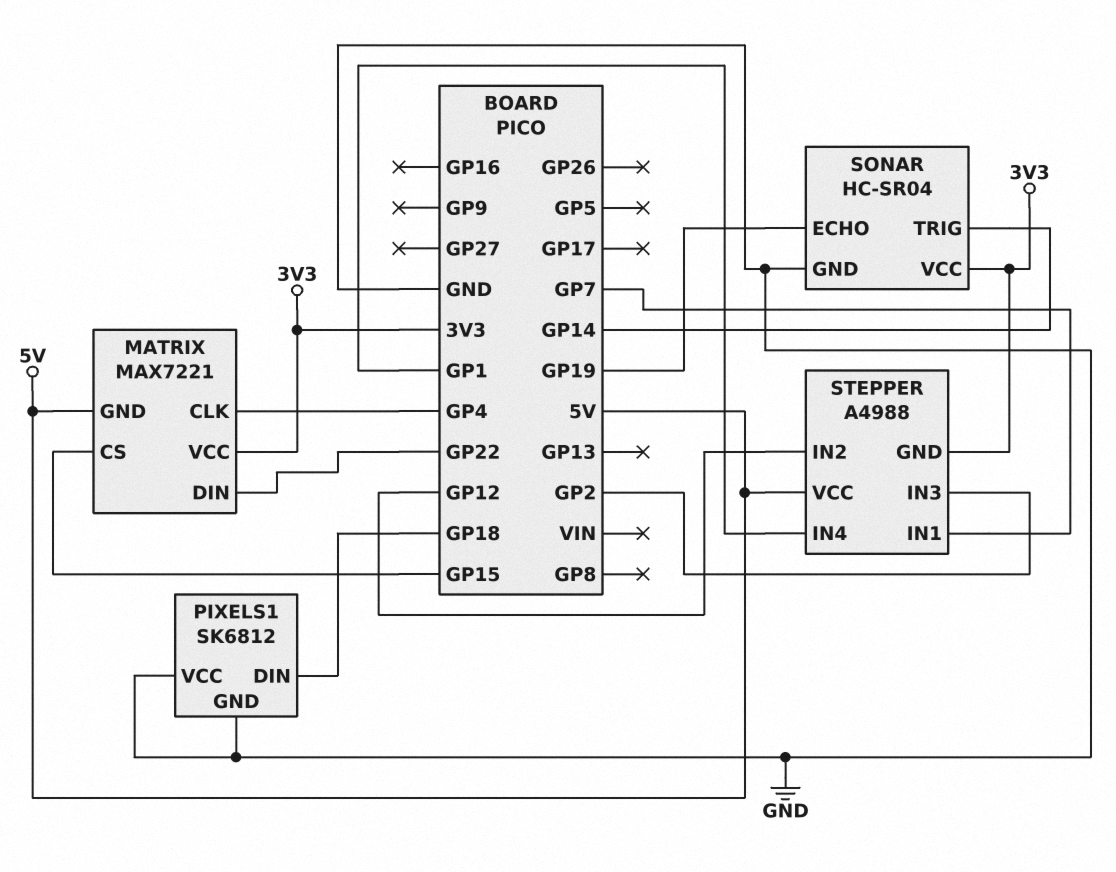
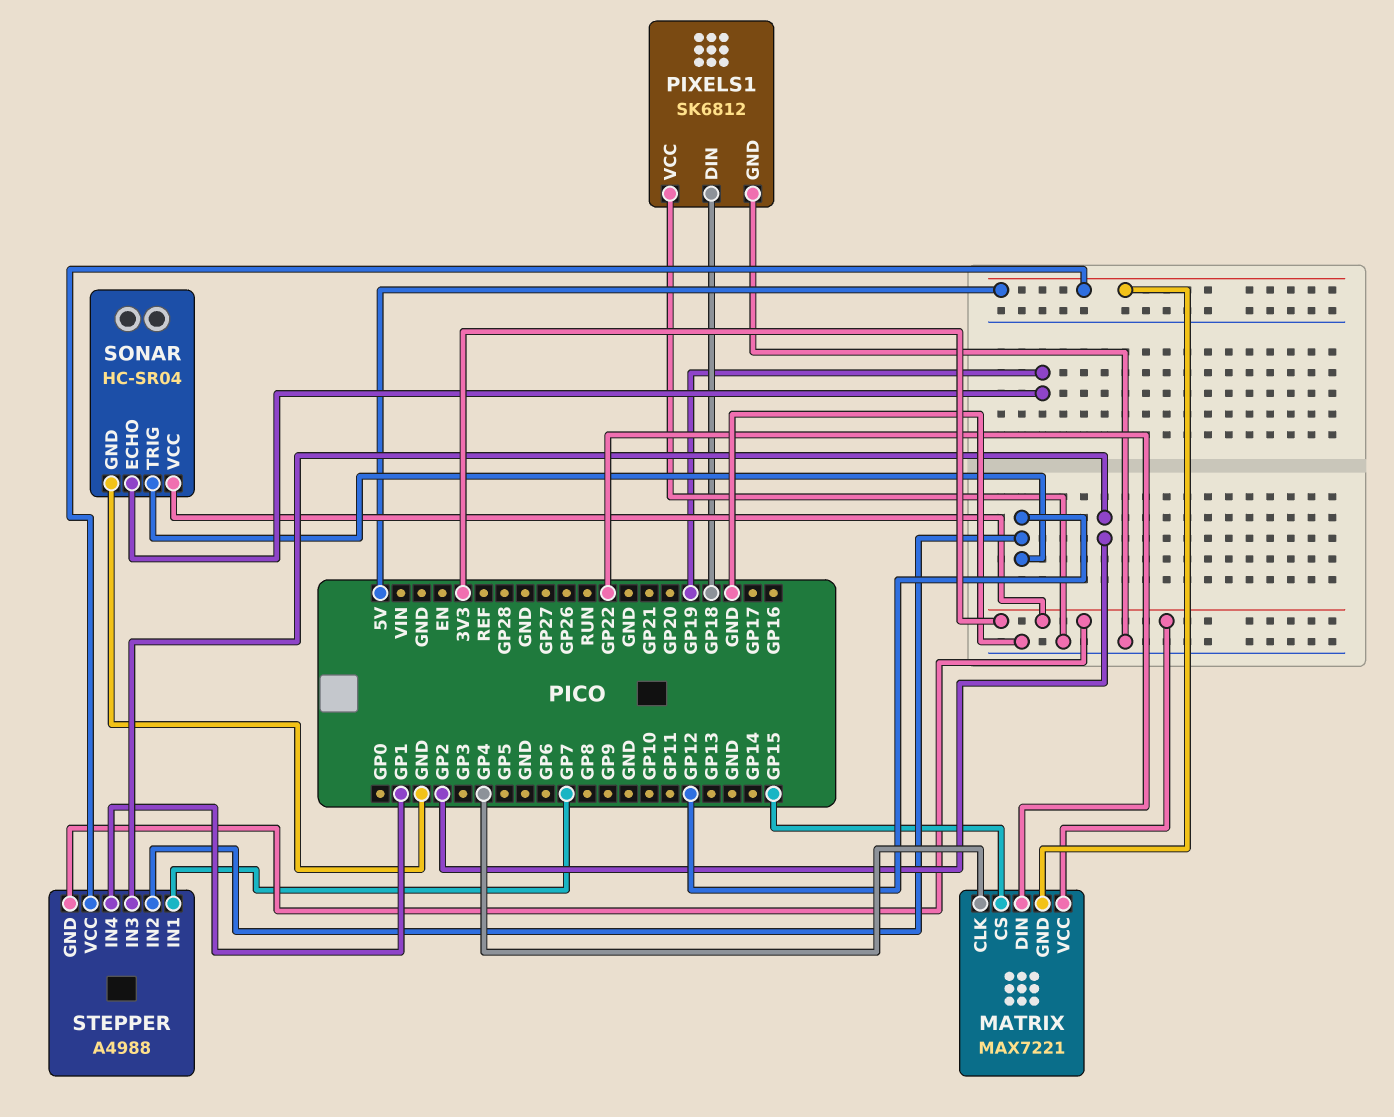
SONAR pin TRIG: GP14 -> GP12

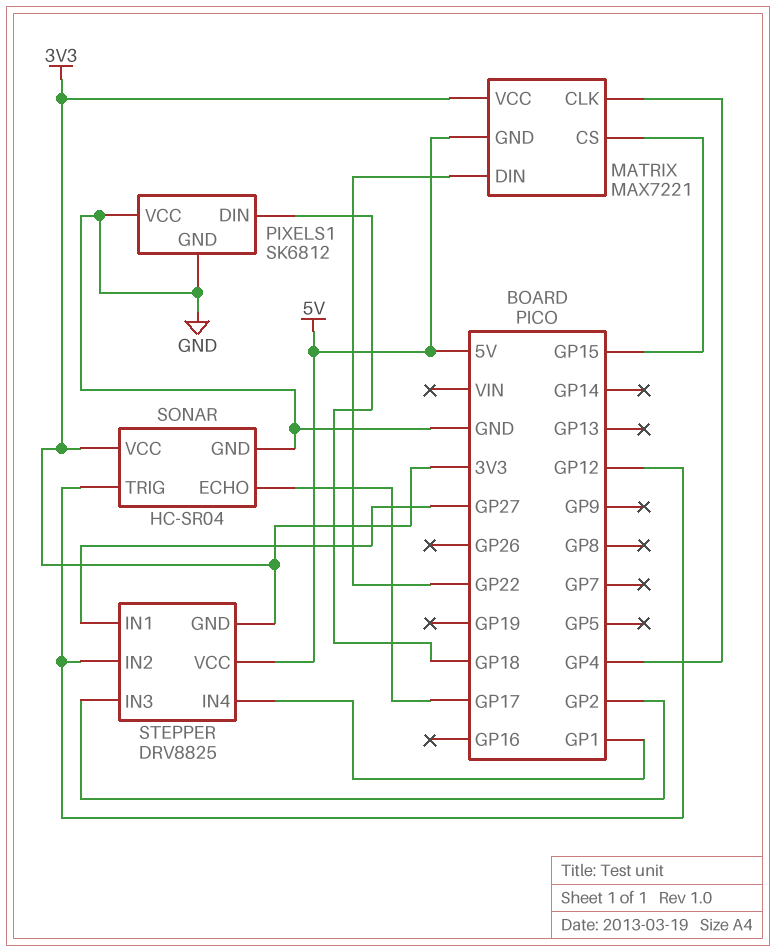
SONAR pin ECHO: GP19 -> GP17
STEPPER: A4988 -> DRV8825
STEPPER pin IN1: GP7 -> GP27

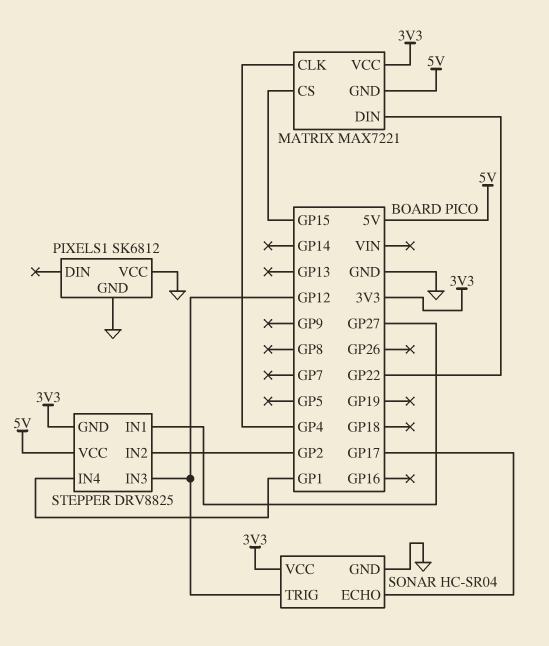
PIXELS1 pin DIN: GP18 -> none
STEPPER pin IN2: GP12 -> GP2
STEPPER pin IN3: GP2 -> GP12

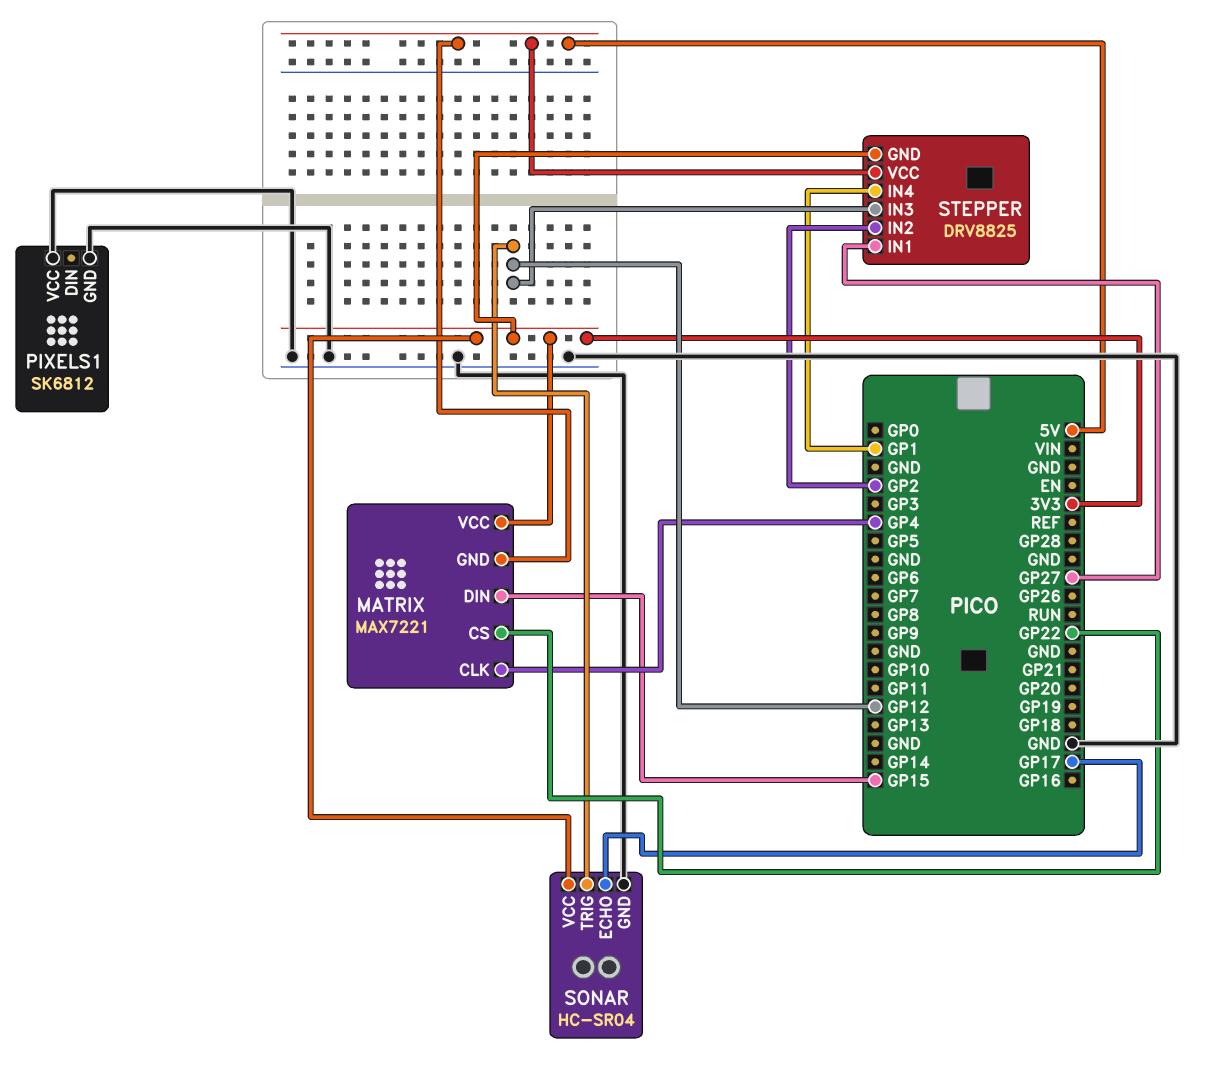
MATRIX pin CS: GP15 -> GP22
MATRIX pin DIN: GP22 -> GP15

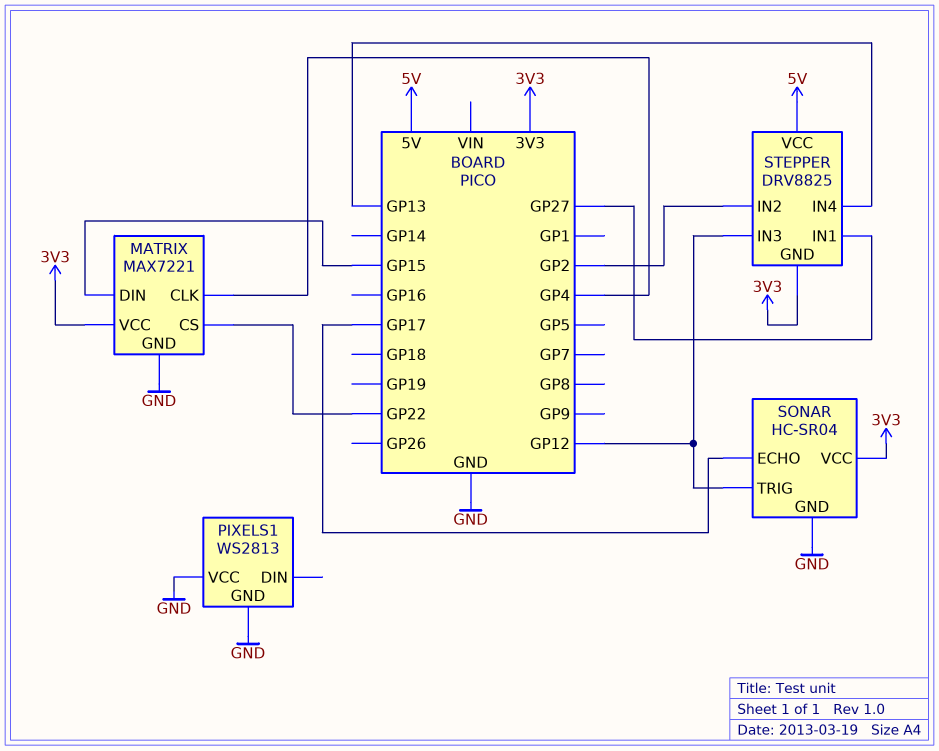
MATRIX pin GND: 5V -> GND
PIXELS1: SK6812 -> WS2813
STEPPER pin IN4: GP1 -> GP13

